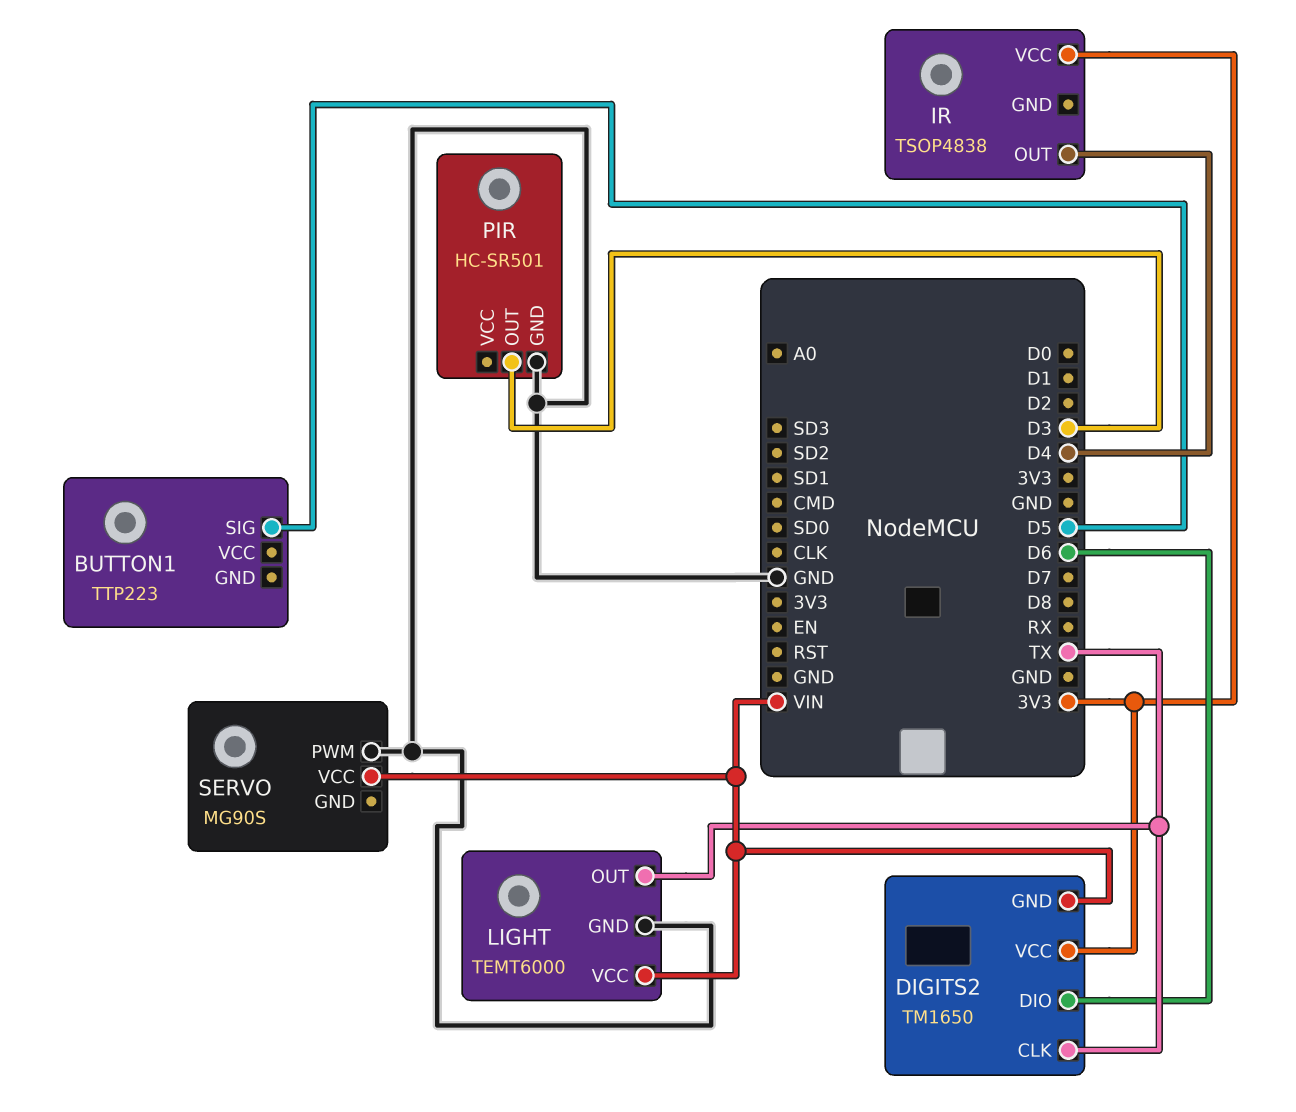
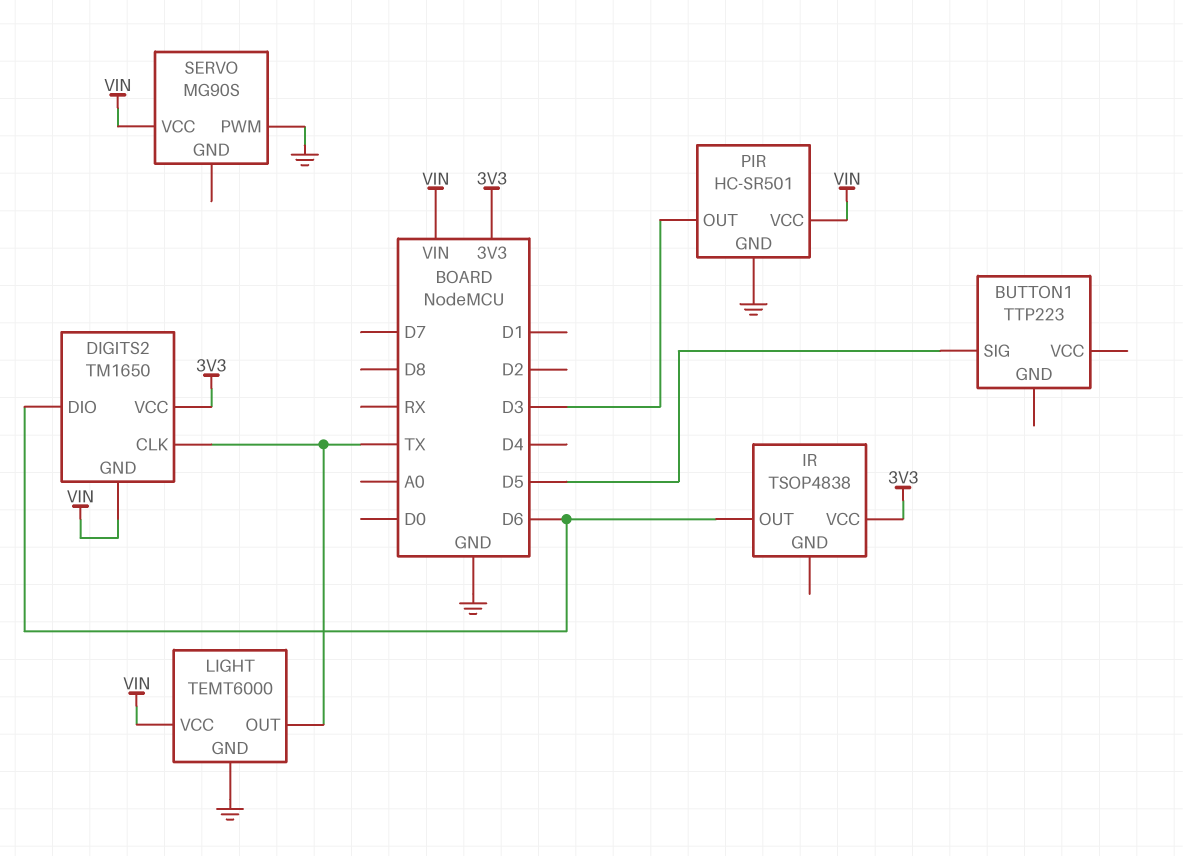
IR pin OUT: D4 -> D6
PIR pin VCC: none -> VIN

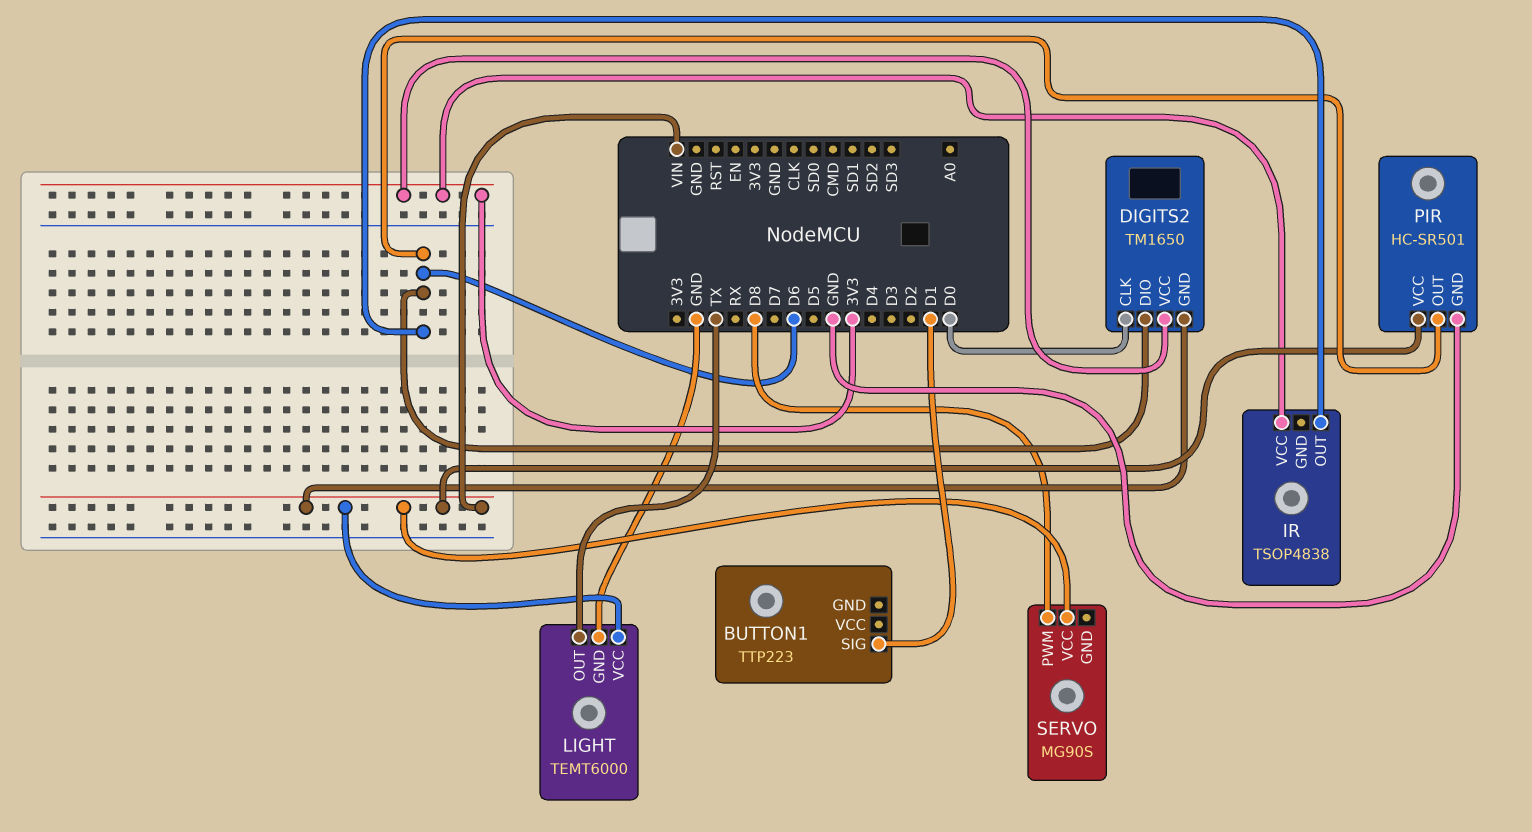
BUTTON1 pin SIG: D5 -> D1
DIGITS2 pin CLK: TX -> D0
PIR pin OUT: D3 -> D6
SERVO pin PWM: GND -> D8

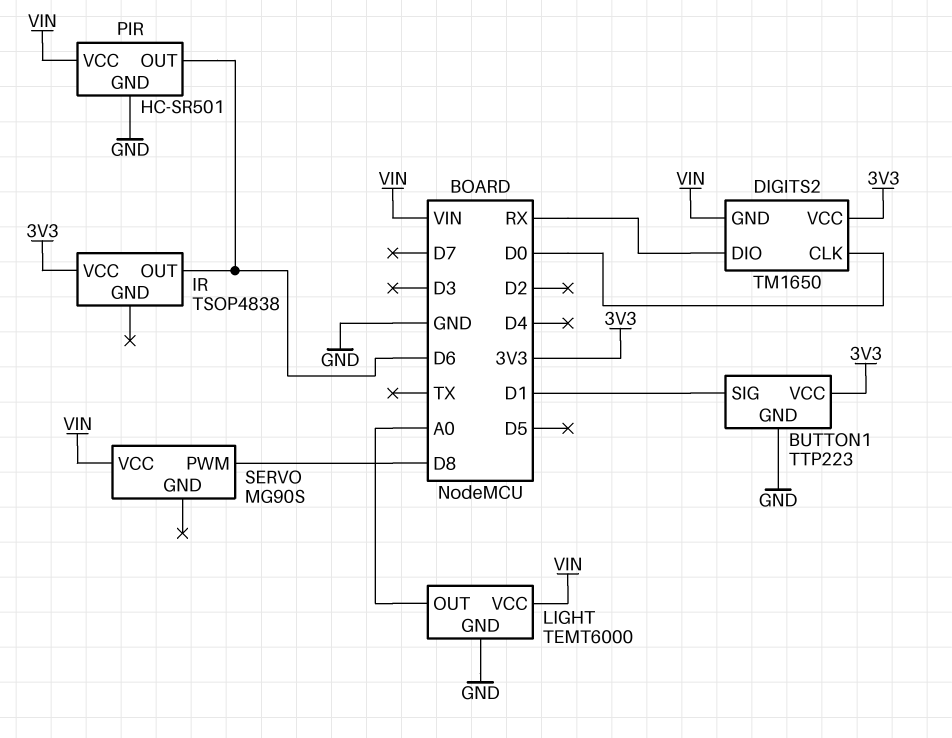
BUTTON1 pin GND: none -> GND
BUTTON1 pin VCC: none -> 3V3
DIGITS2 pin DIO: D6 -> RX
LIGHT pin OUT: TX -> A0

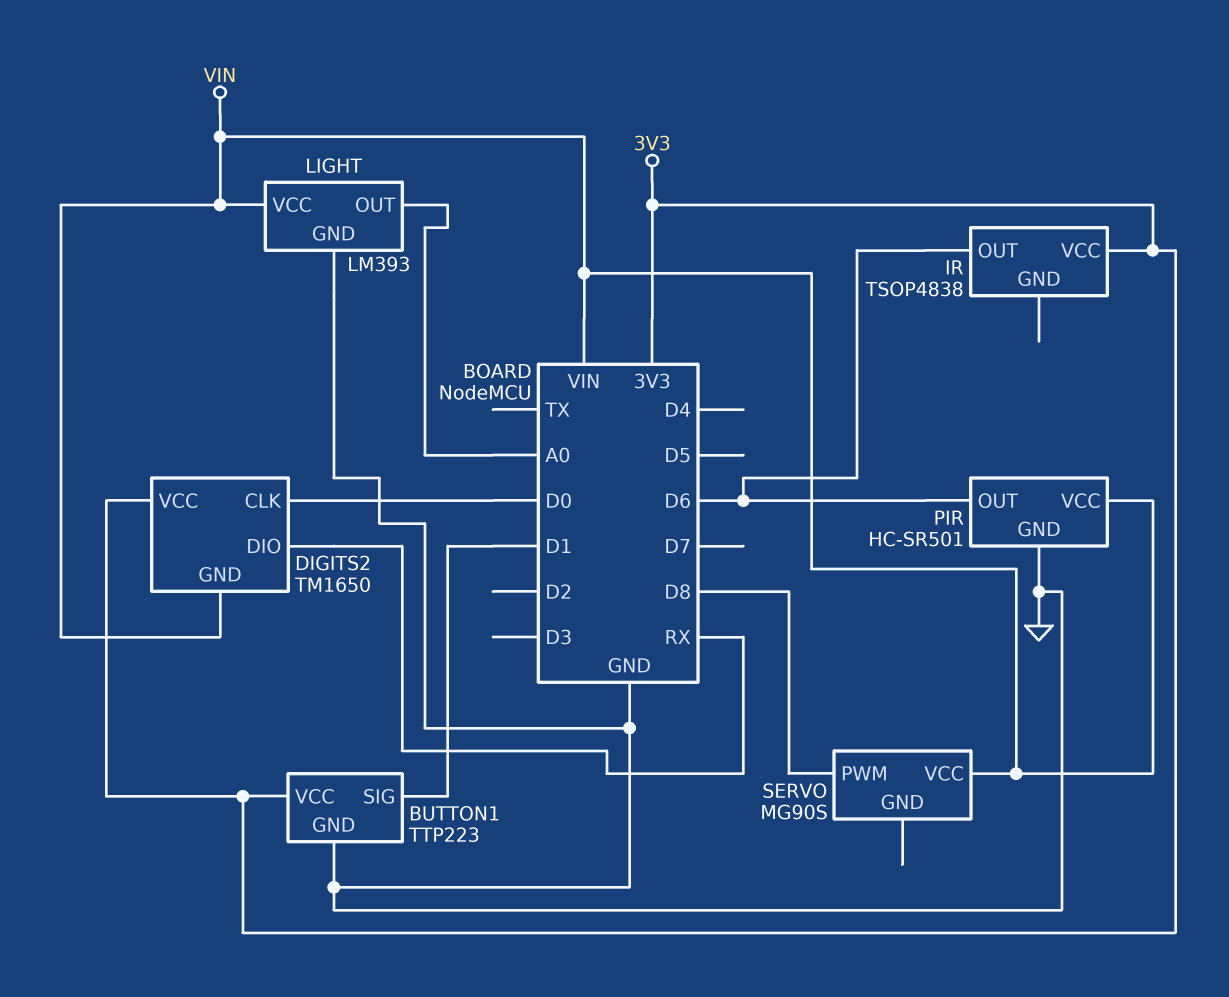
LIGHT: TEMT6000 -> LM393

